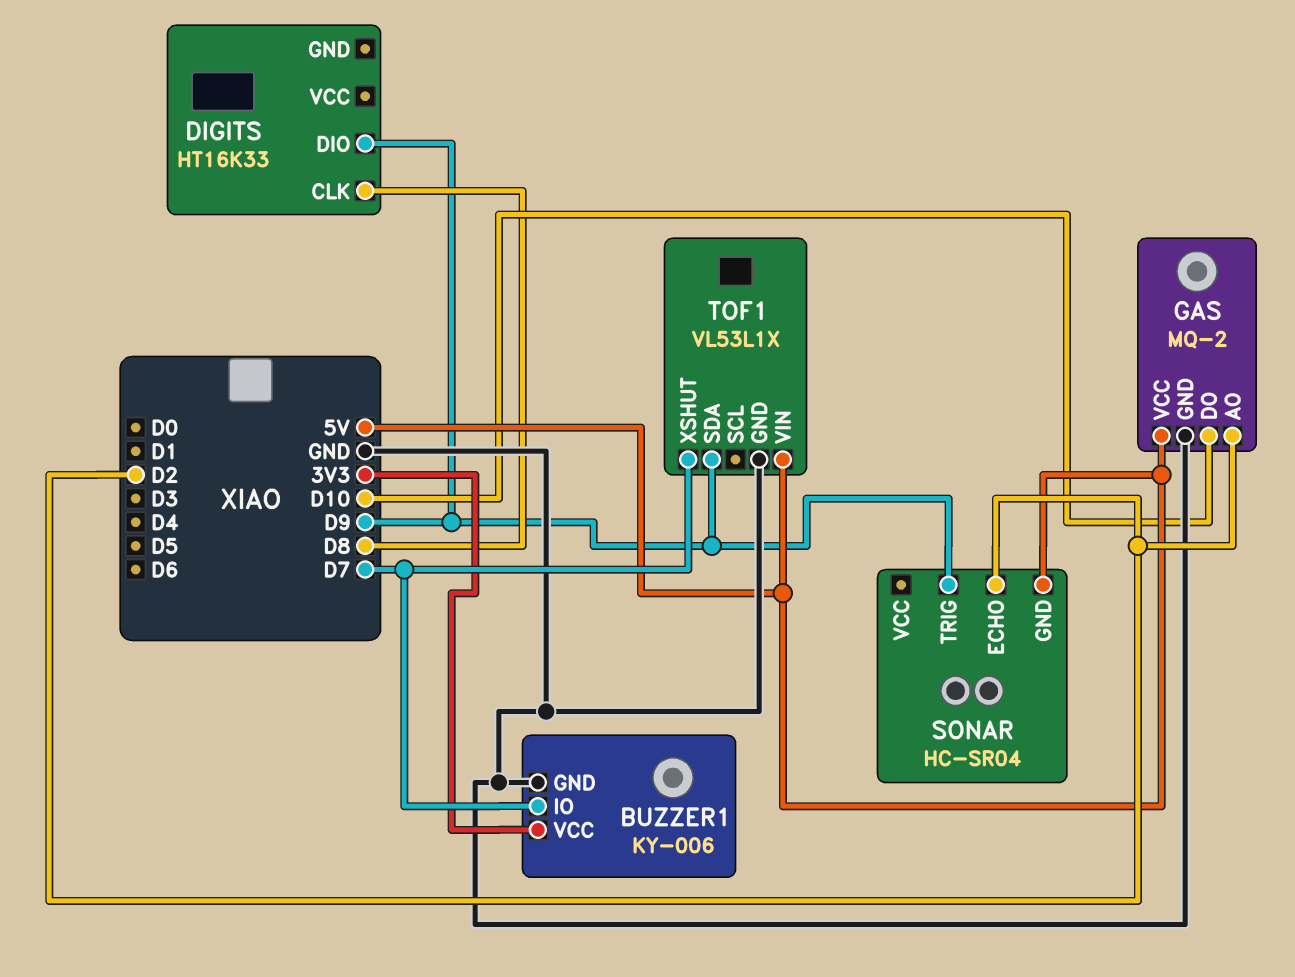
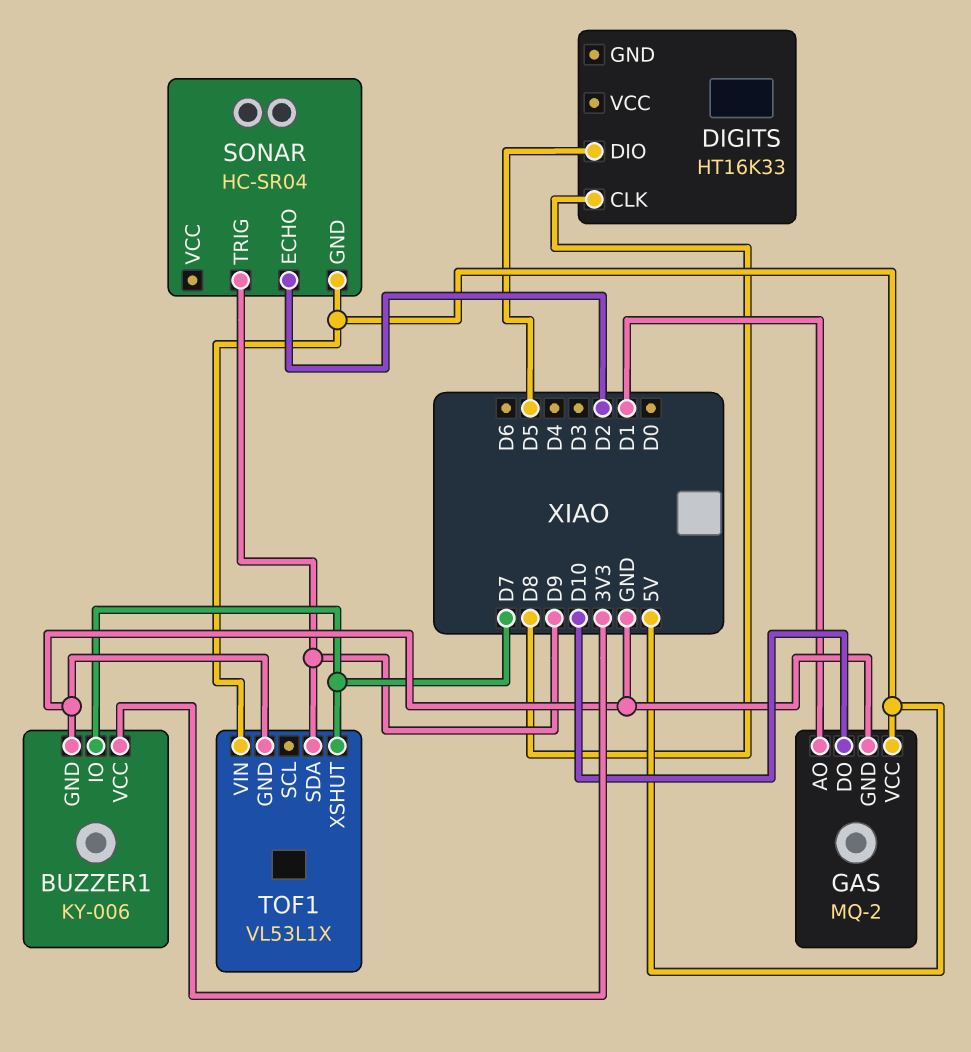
DIGITS pin DIO: D9 -> D5
GAS pin AO: D2 -> D1

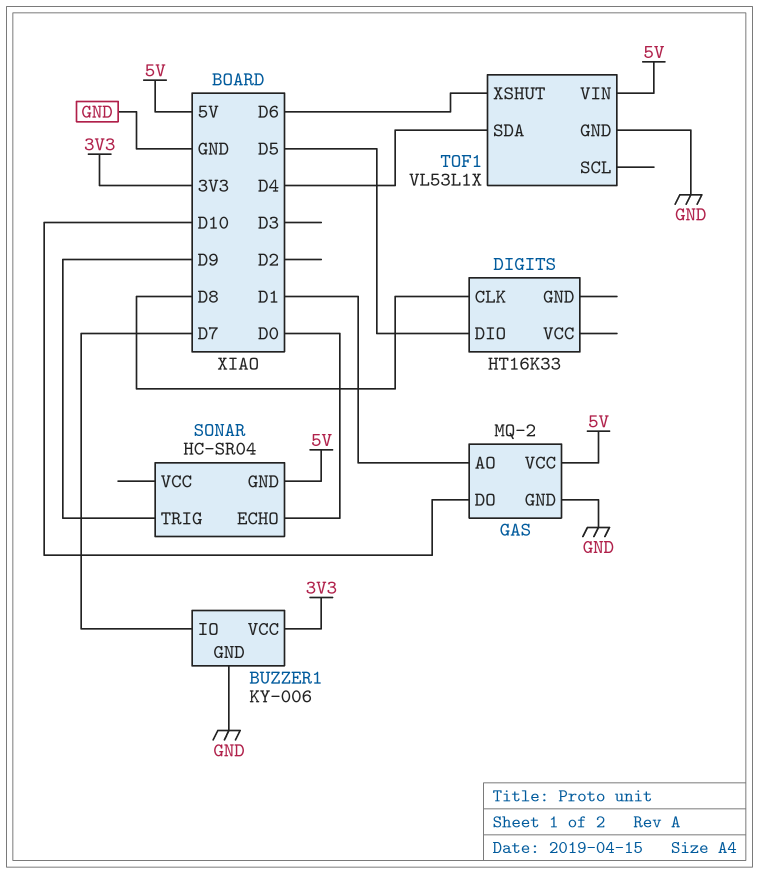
SONAR pin ECHO: D2 -> D0
TOF1 pin SDA: D9 -> D4
TOF1 pin XSHUT: D7 -> D6

